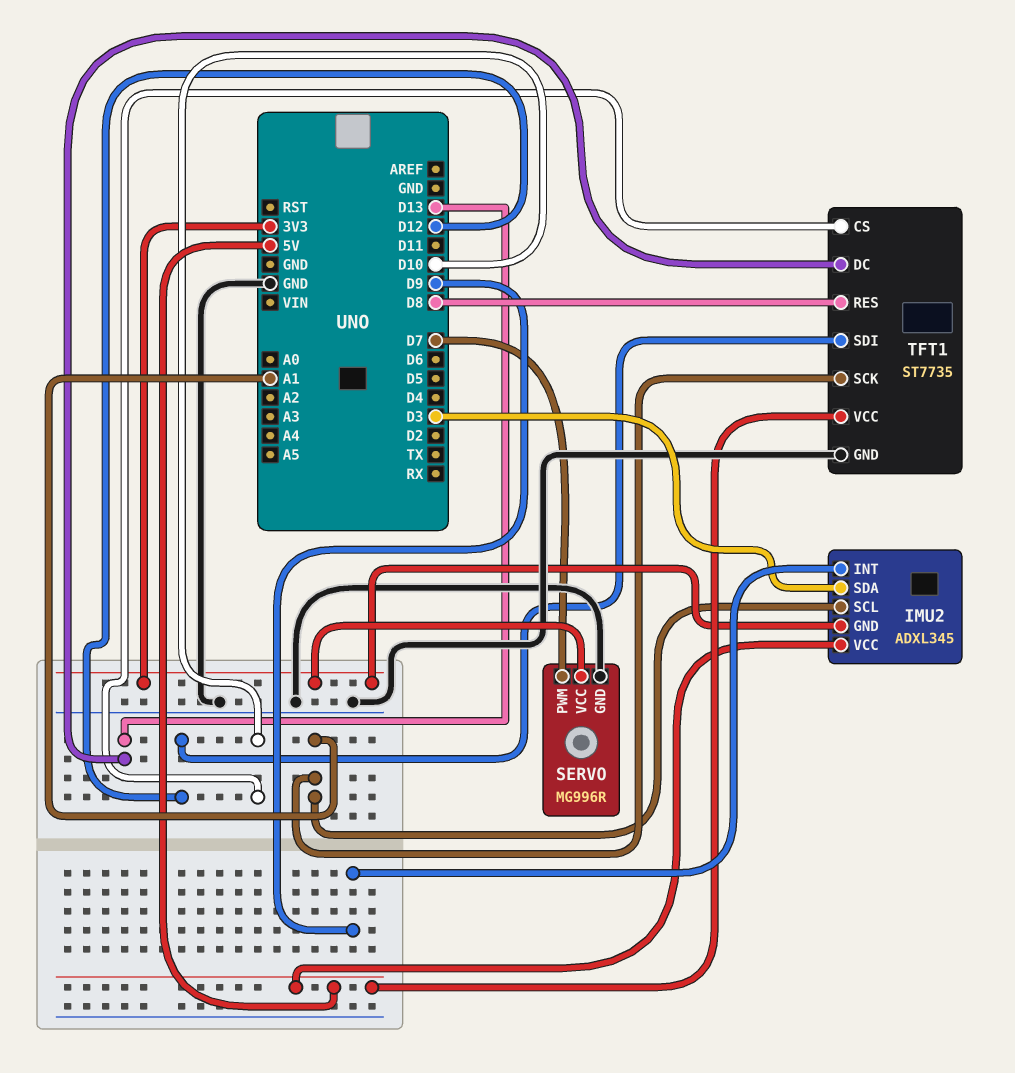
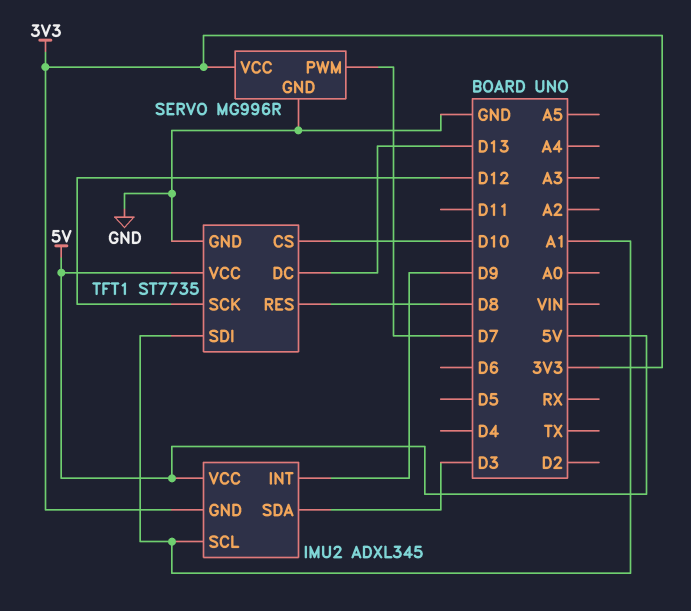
TFT1 pin SCK: A1 -> D12
TFT1 pin SDI: D12 -> A1

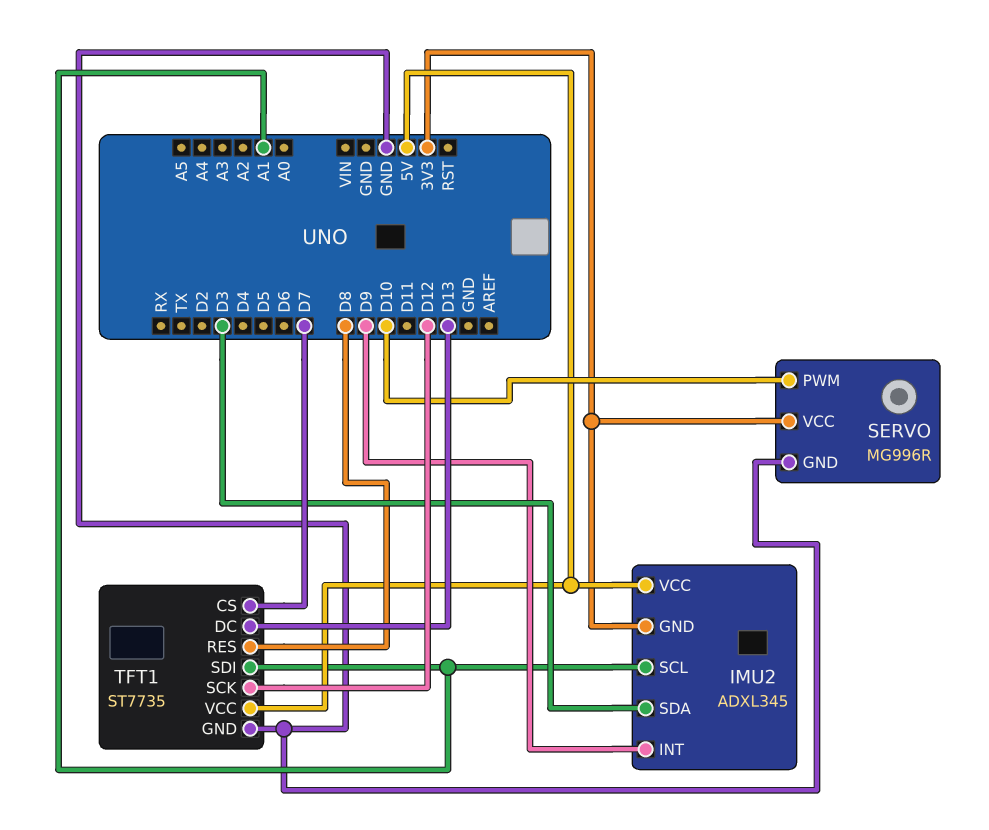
SERVO pin PWM: D7 -> D10
TFT1 pin CS: D10 -> D7

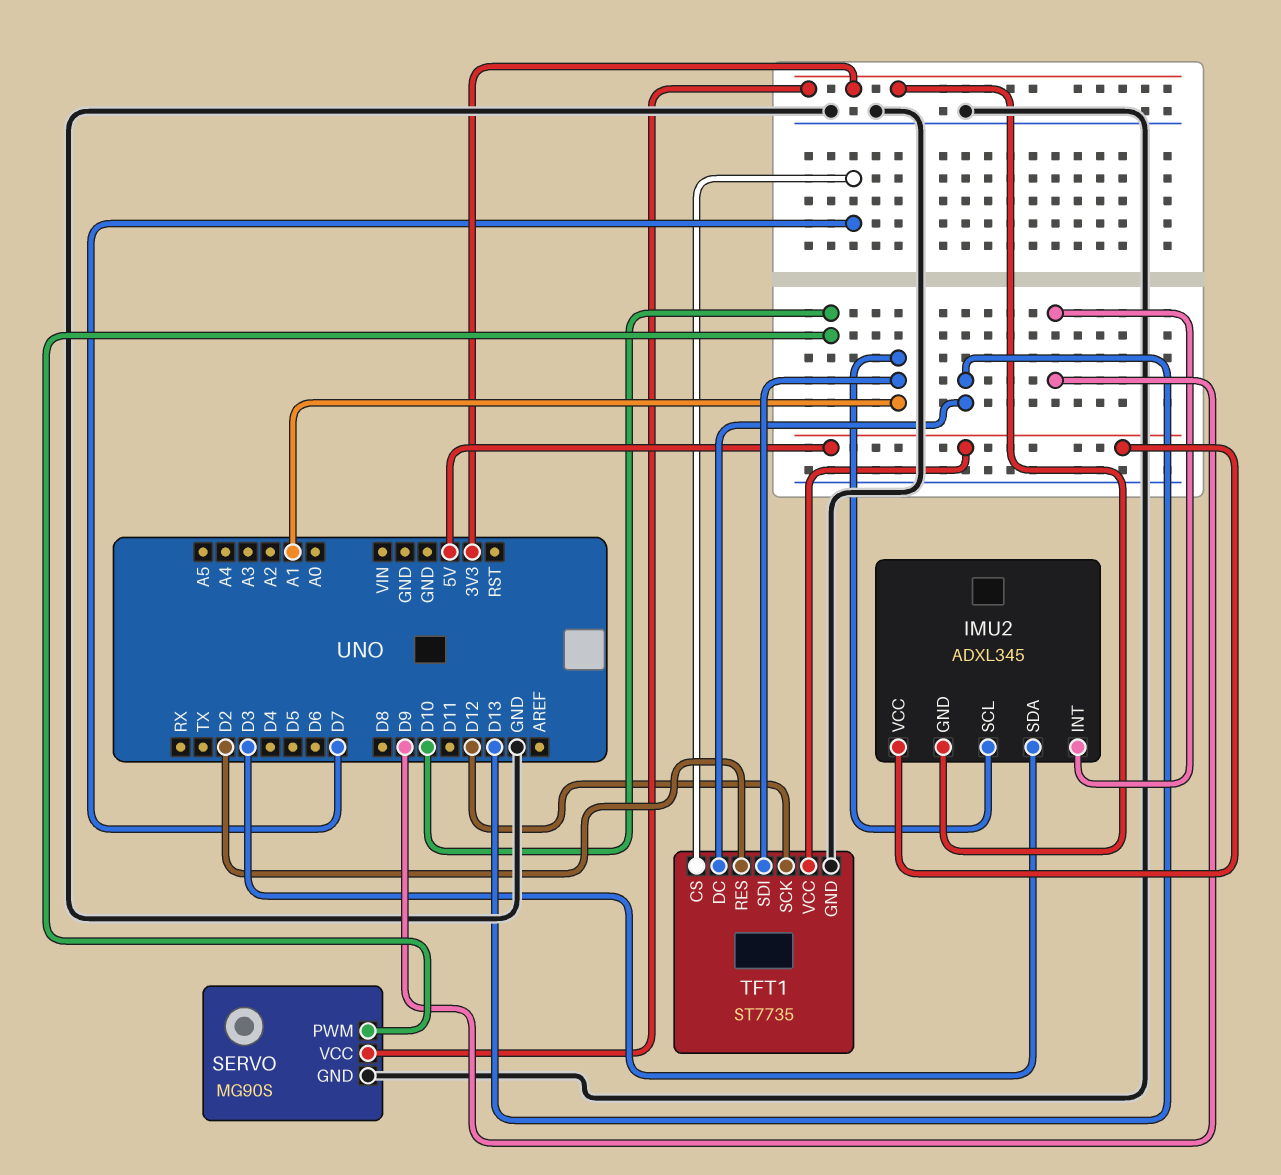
SERVO: MG996R -> MG90S
TFT1 pin RES: D8 -> D2

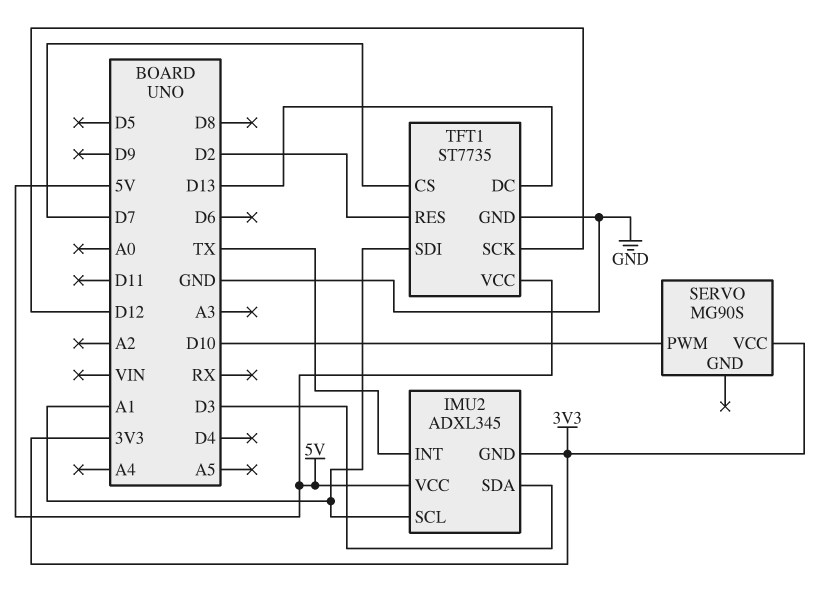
IMU2 pin INT: D9 -> TX
SERVO pin GND: GND -> none

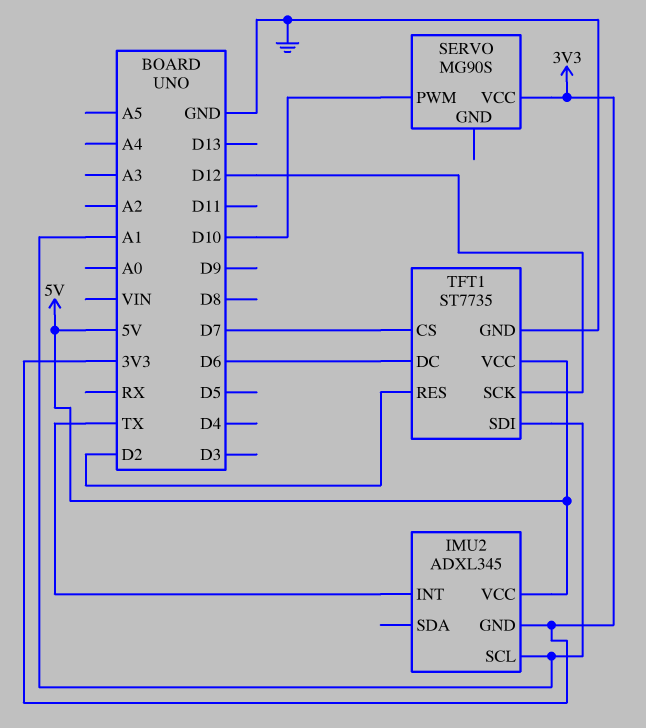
IMU2 pin SDA: D3 -> none
TFT1 pin DC: D13 -> D6

